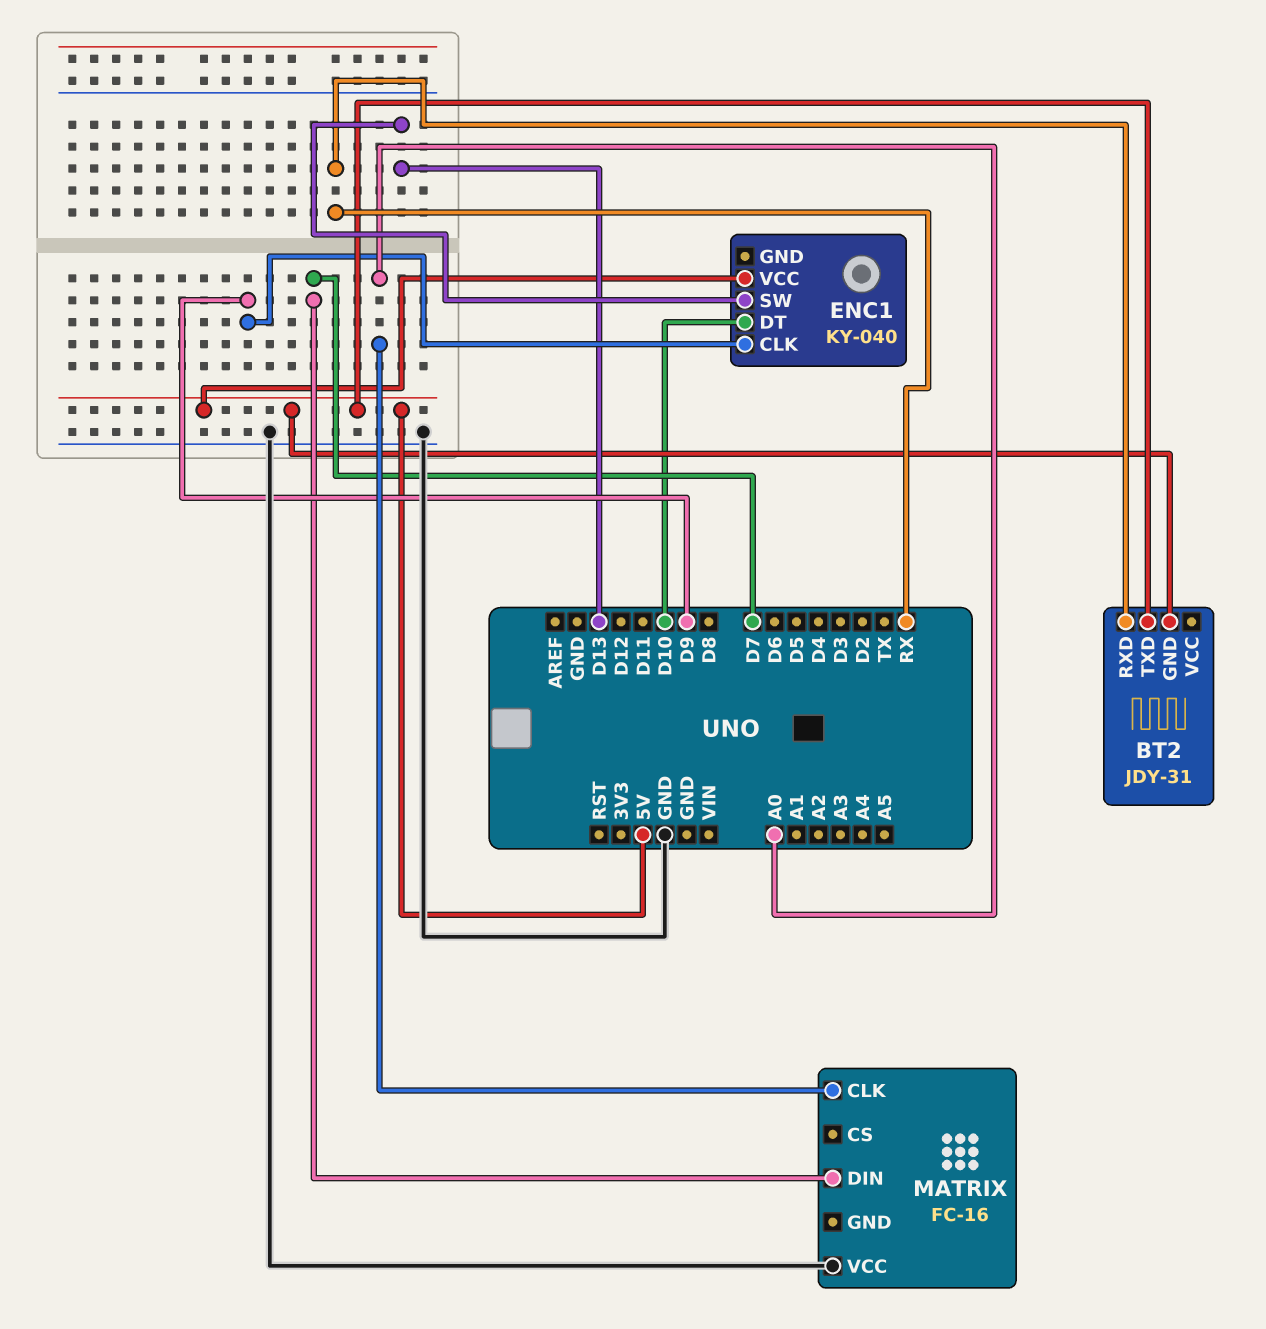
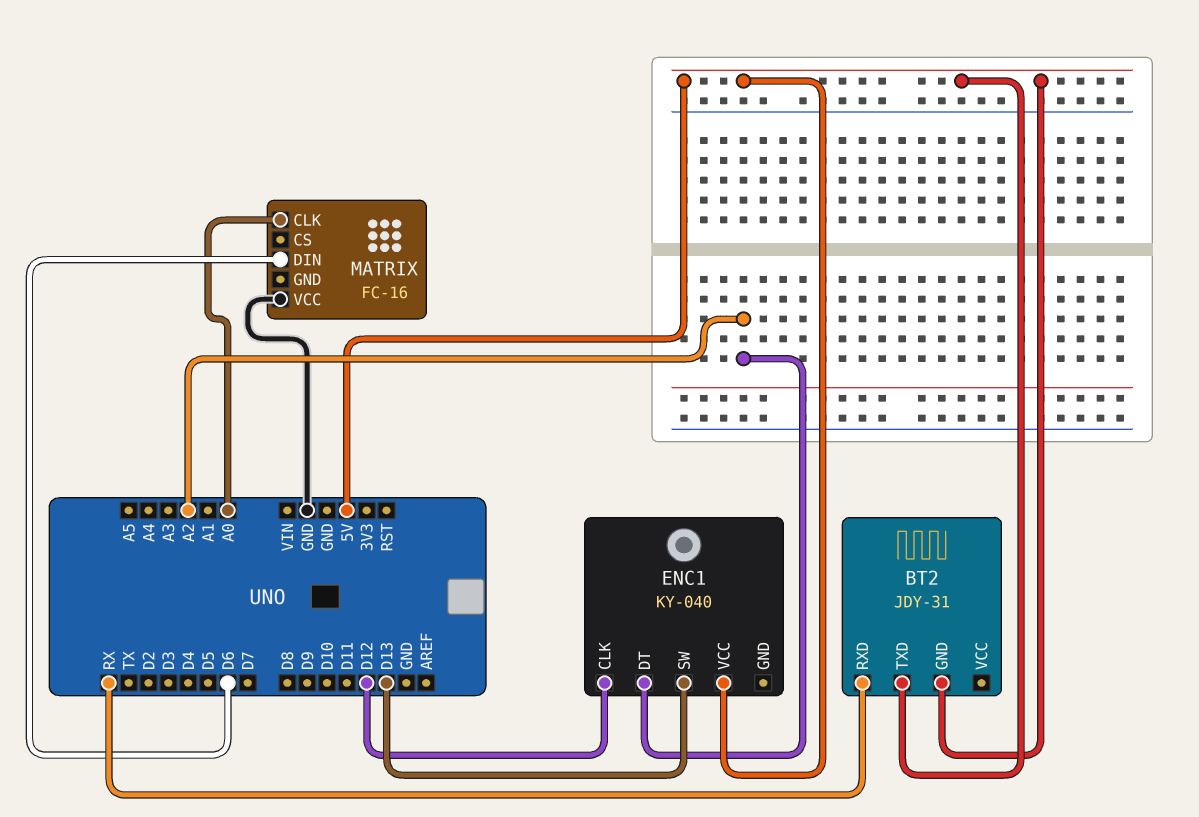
ENC1 pin CLK: D9 -> D12
ENC1 pin DT: D10 -> A2
MATRIX pin DIN: D7 -> D6

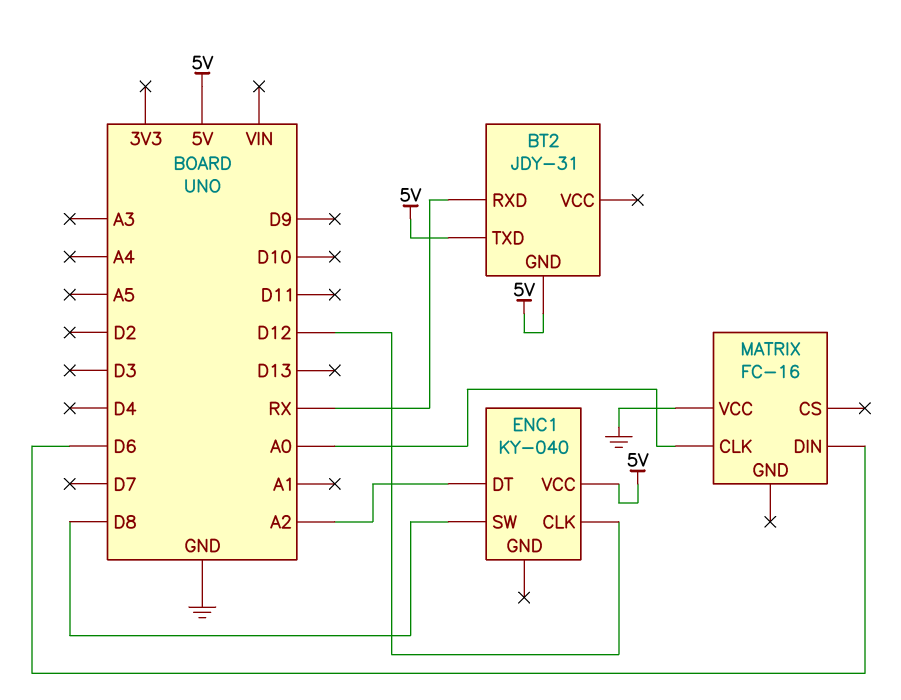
ENC1 pin SW: D13 -> D8

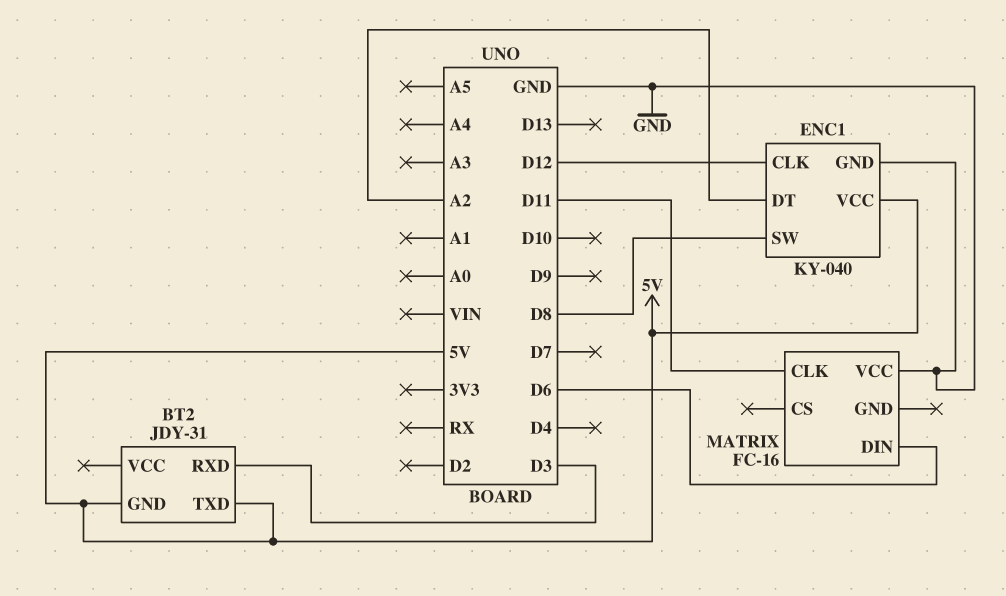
BT2 pin RXD: RX -> D3
ENC1 pin GND: none -> GND
MATRIX pin CLK: A0 -> D11

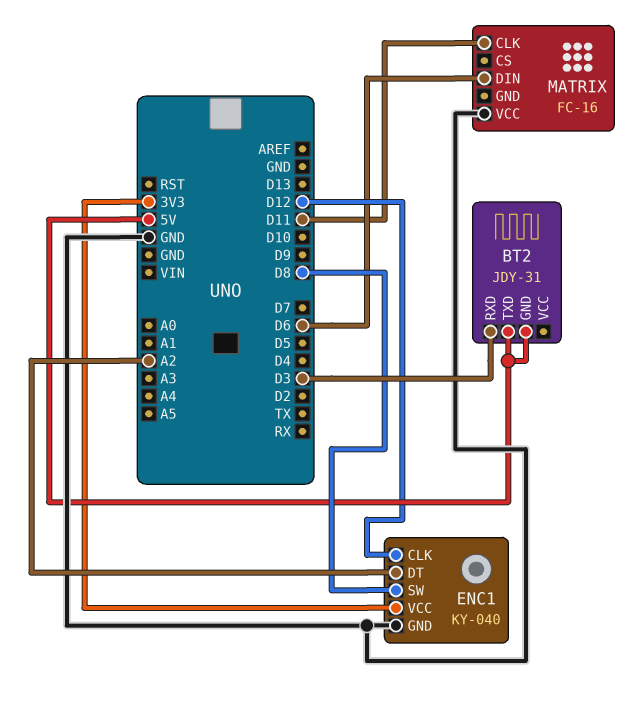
ENC1 pin VCC: 5V -> 3V3

